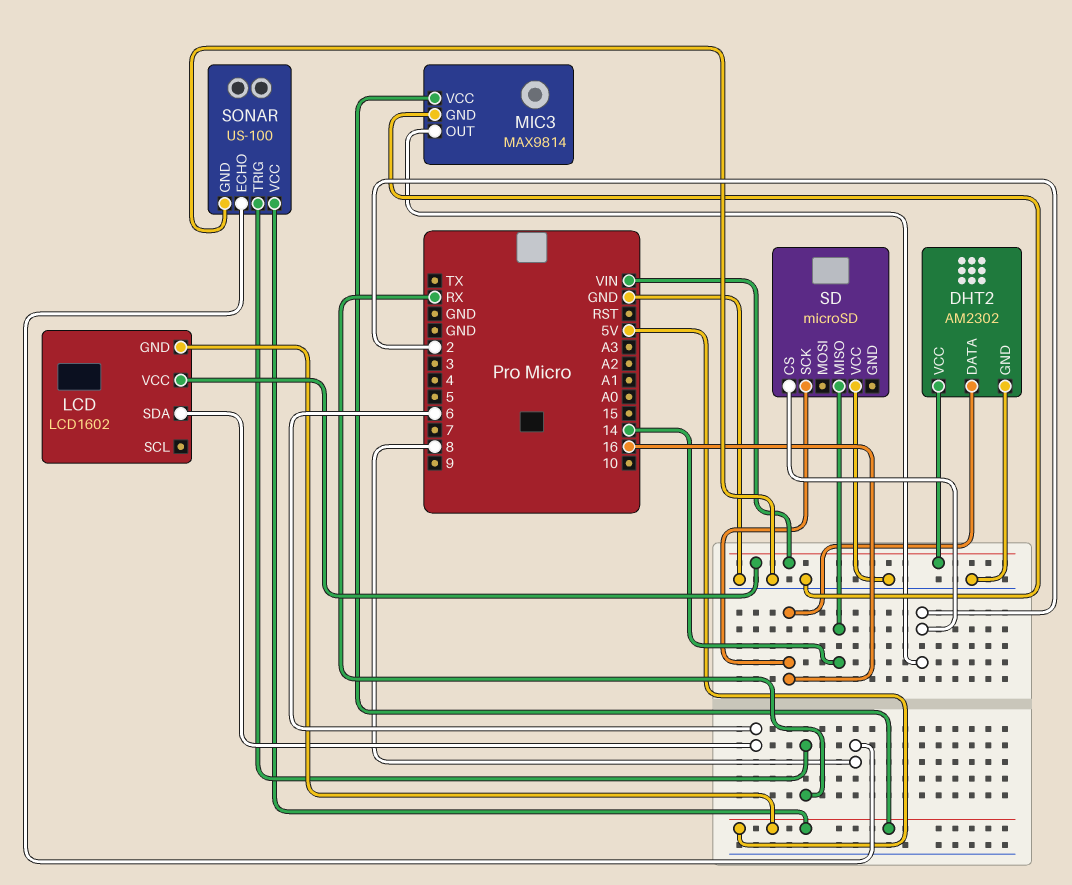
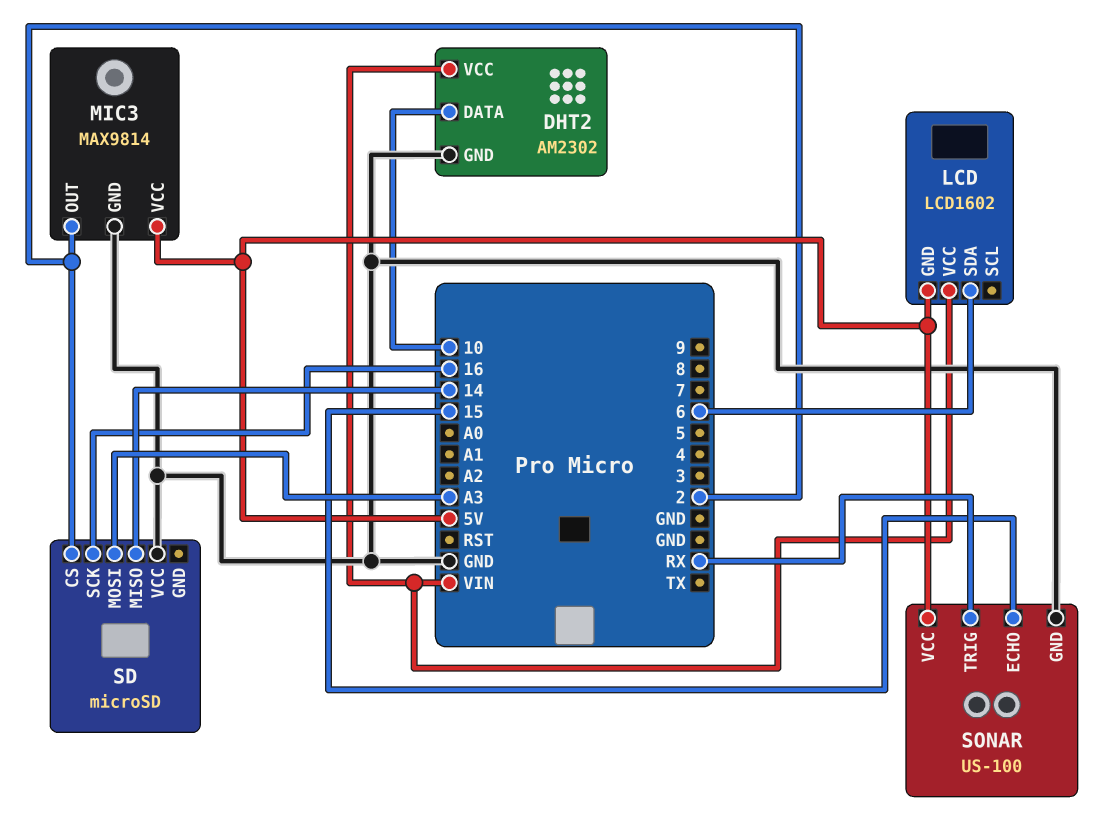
DHT2 pin DATA: 16 -> 10
SD pin MOSI: none -> A3
SONAR pin ECHO: 8 -> 15

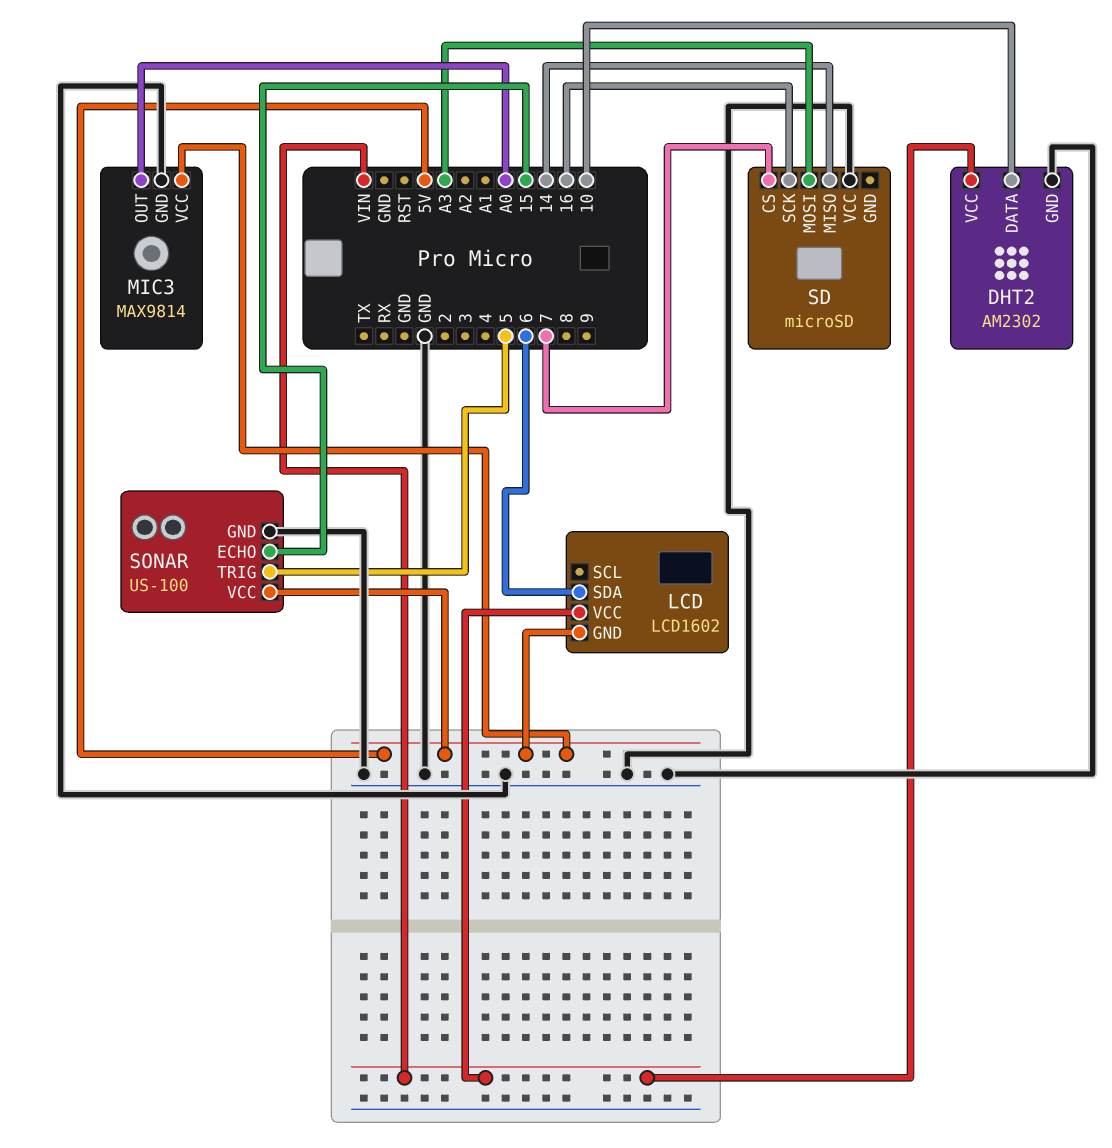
MIC3 pin OUT: 2 -> A0
SD pin CS: 2 -> 7
SONAR pin TRIG: RX -> 5

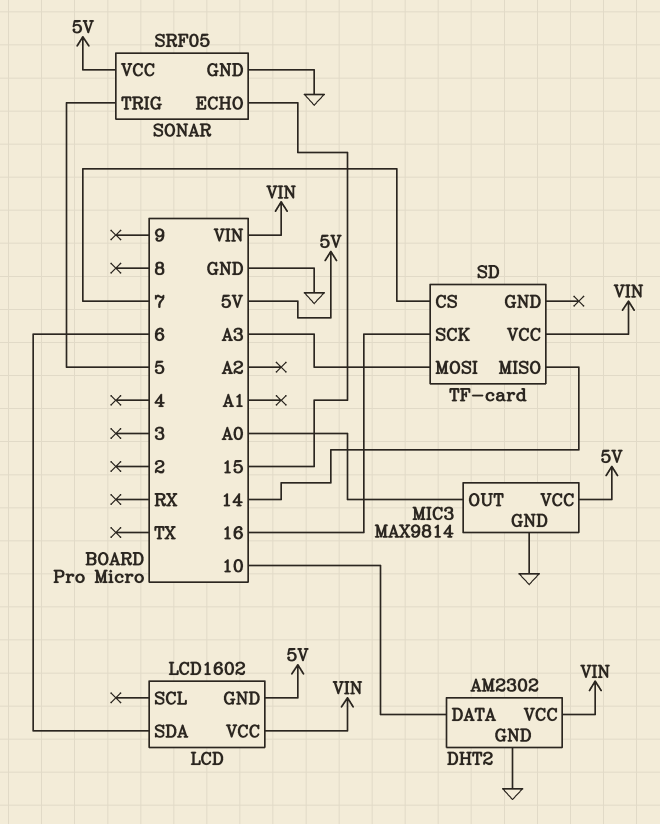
SD: microSD -> TF-card
SD pin VCC: GND -> VIN
SONAR: US-100 -> SRF05

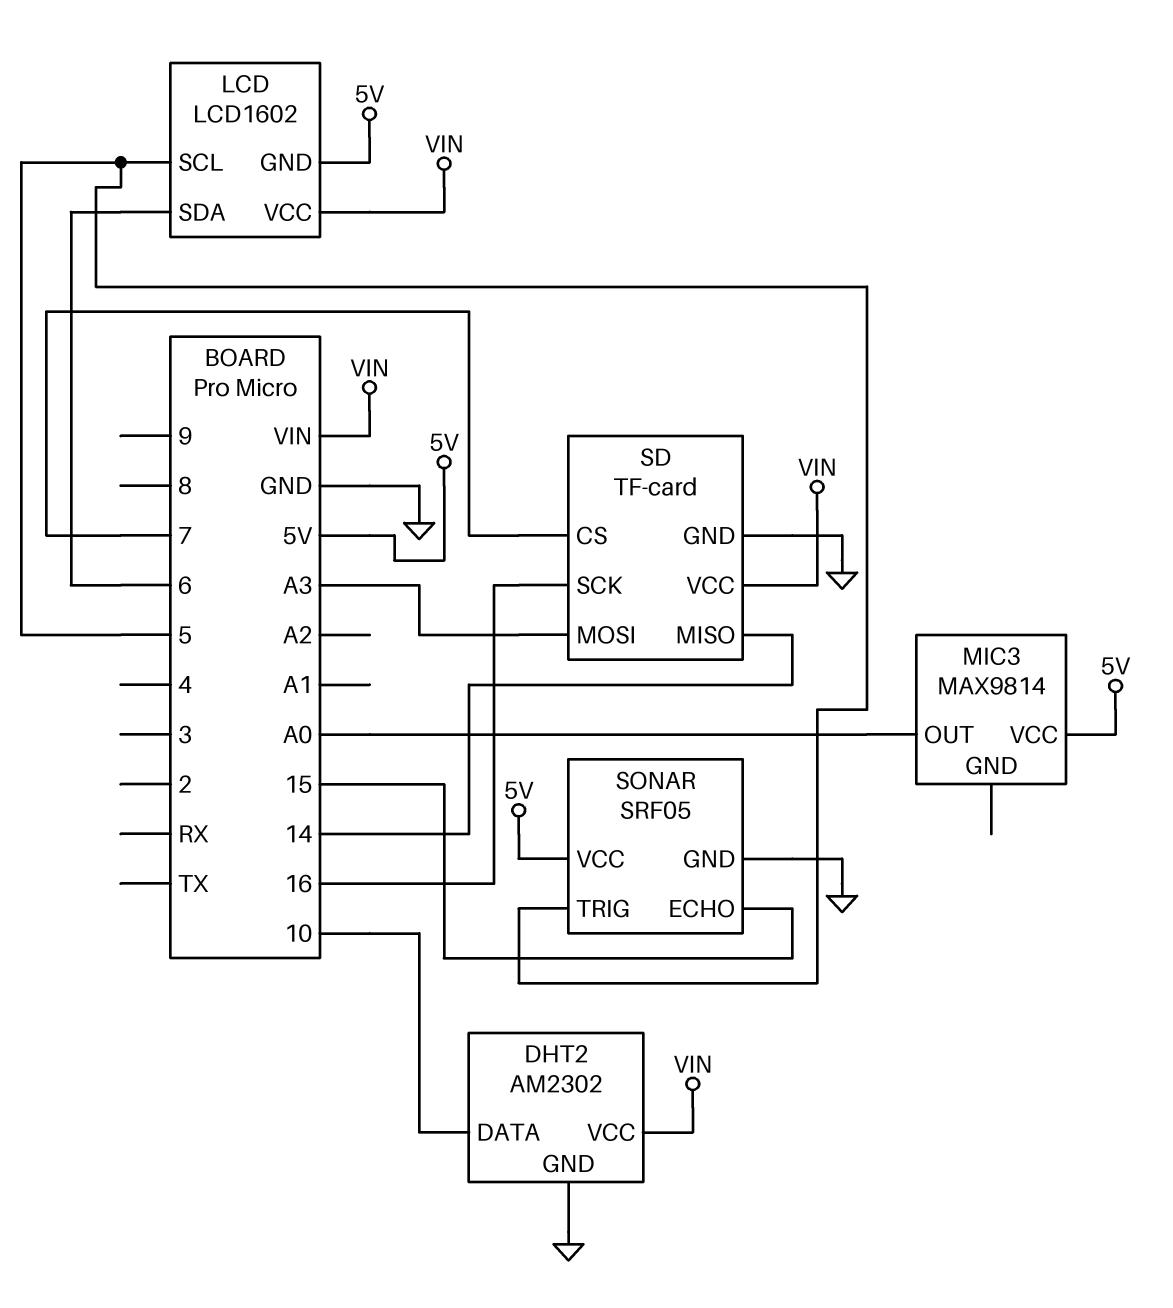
LCD pin SCL: none -> 5
MIC3 pin GND: GND -> none
SD pin GND: none -> GND

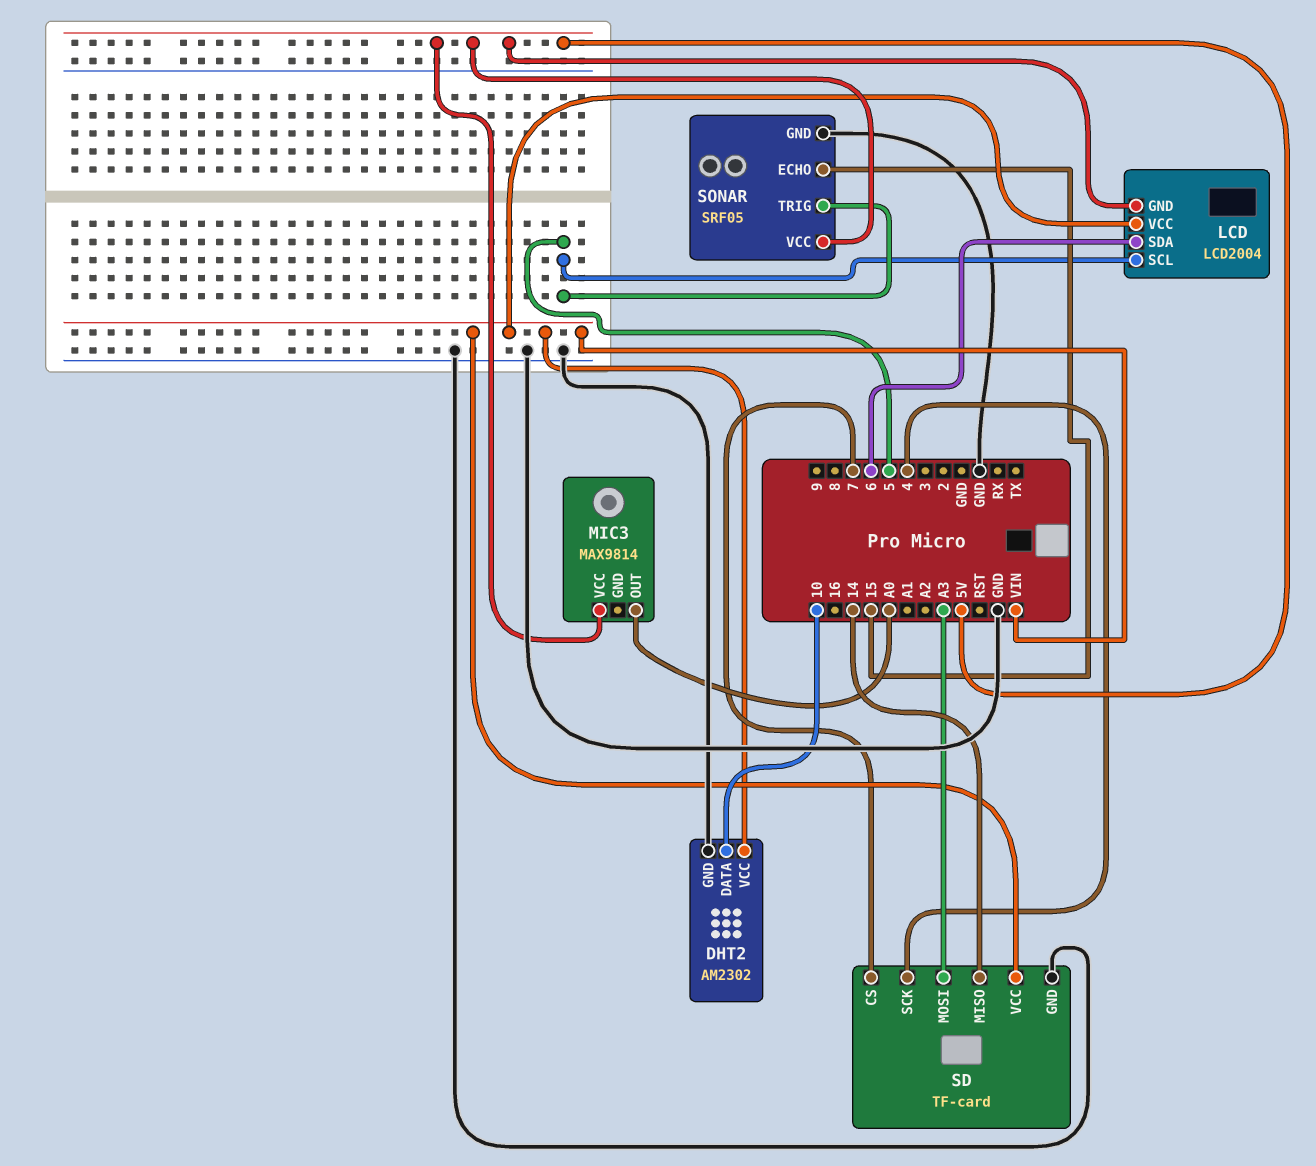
LCD: LCD1602 -> LCD2004
SD pin SCK: 16 -> 4

